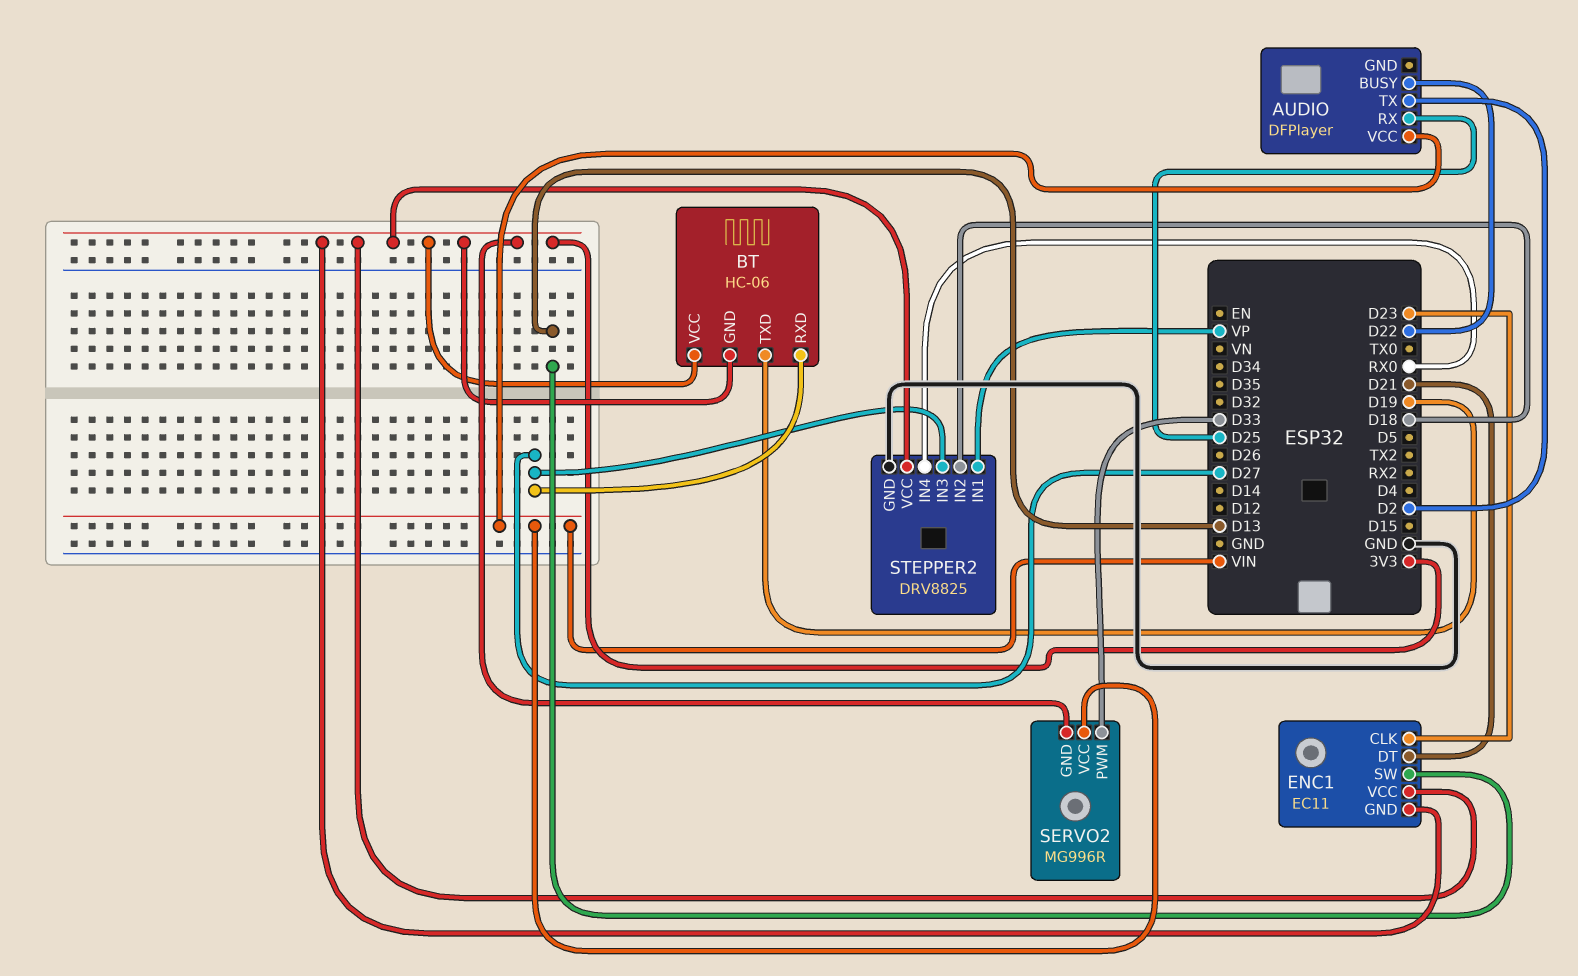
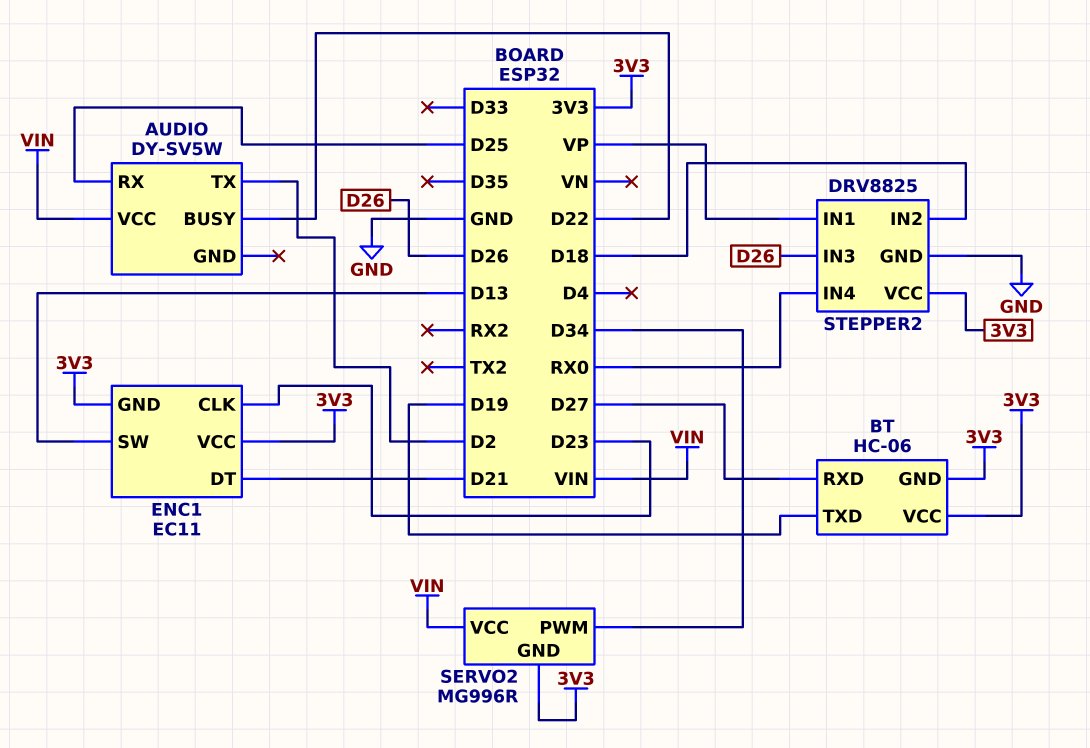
AUDIO: DFPlayer -> DY-SV5W
SERVO2 pin PWM: D33 -> D34
STEPPER2 pin IN3: D27 -> D26

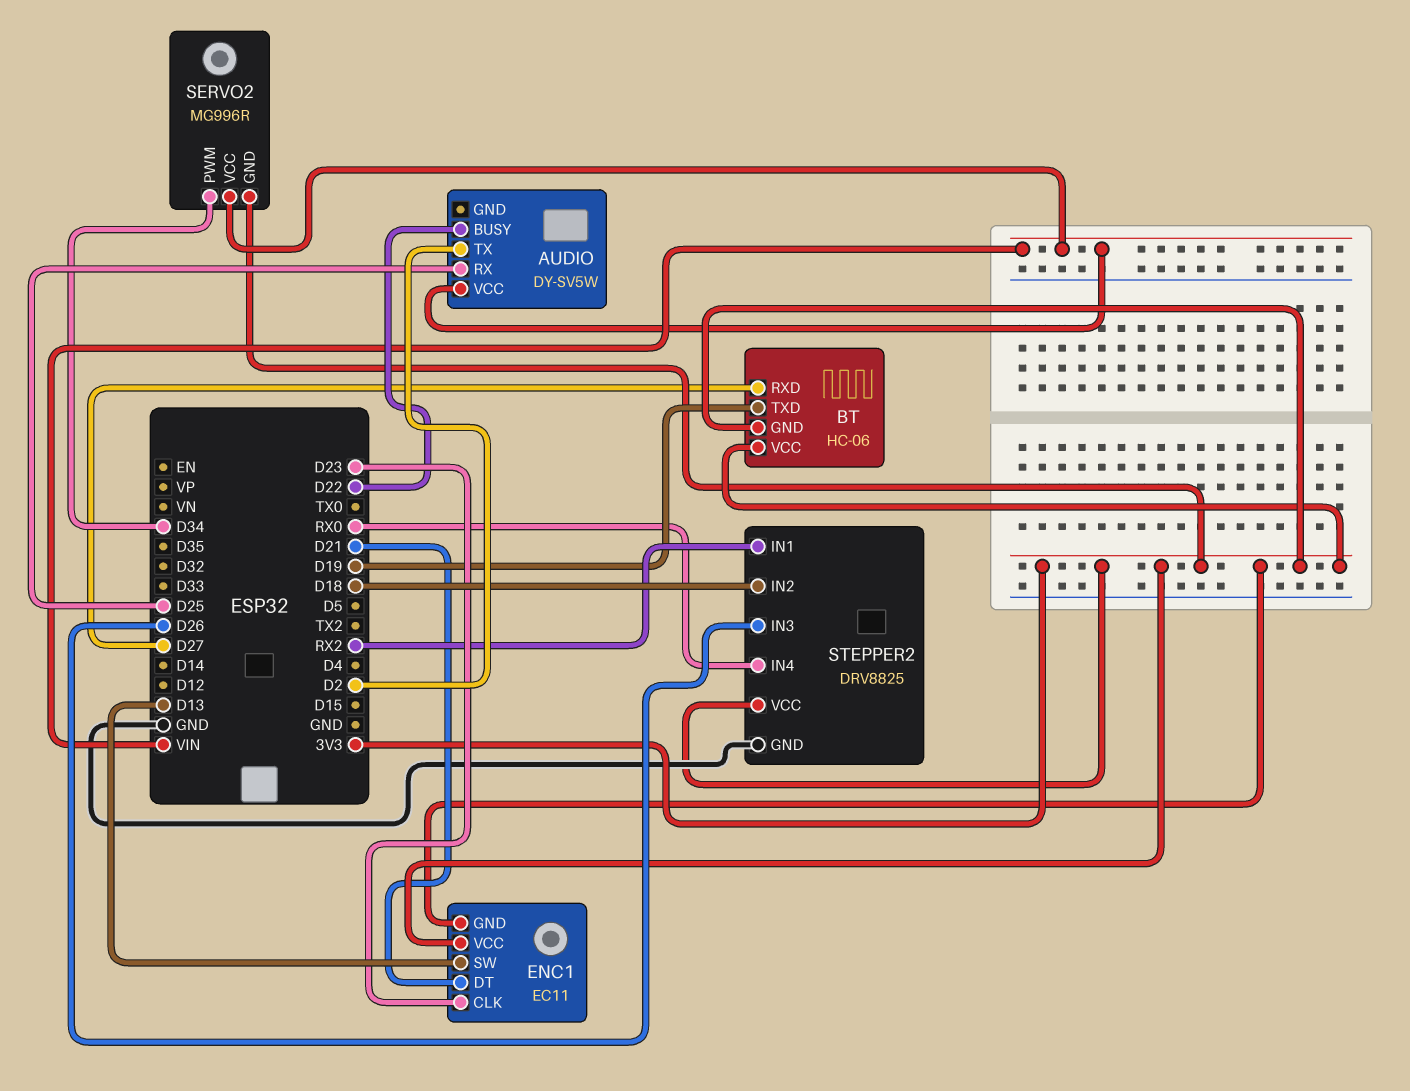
STEPPER2 pin IN1: VP -> RX2

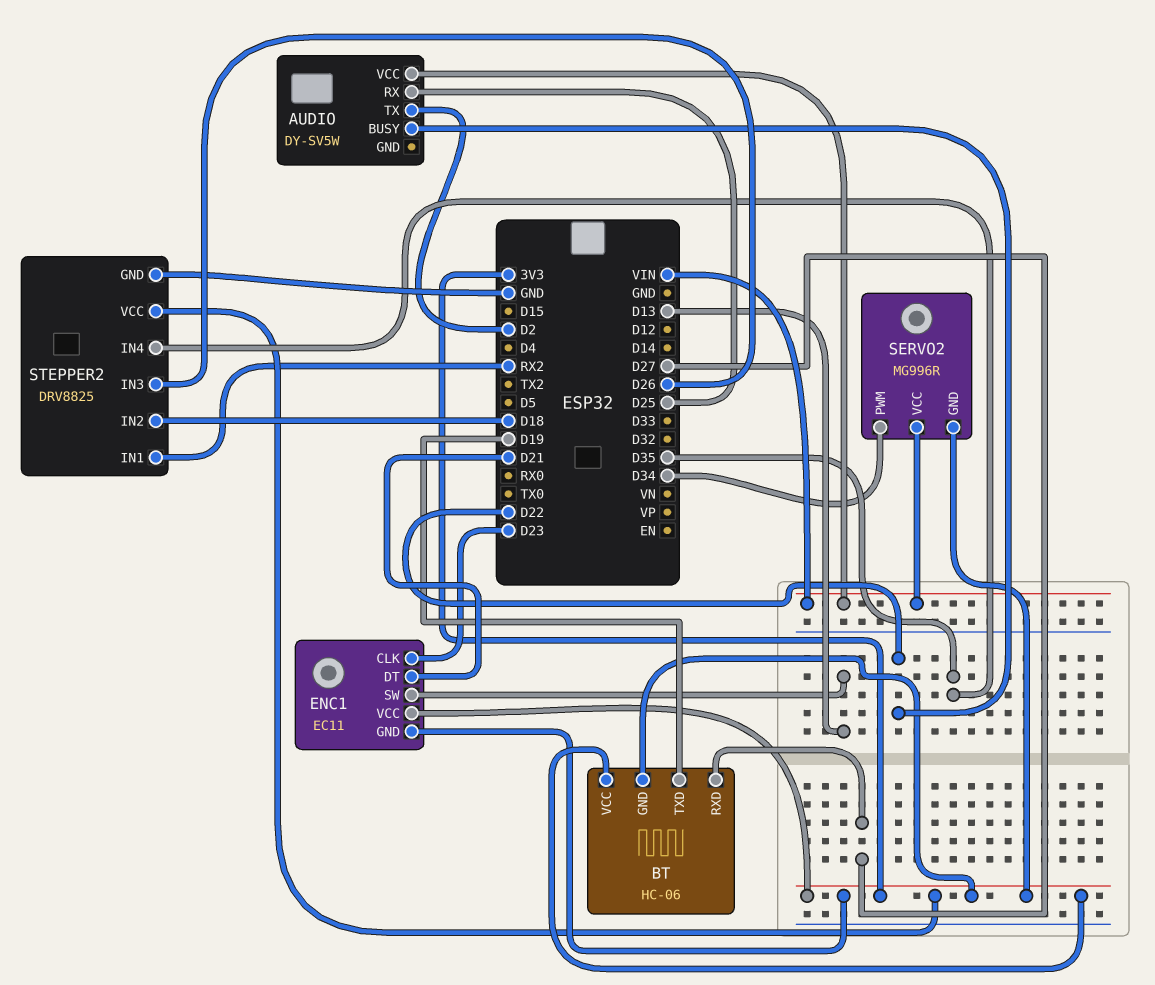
STEPPER2 pin IN4: RX0 -> D35

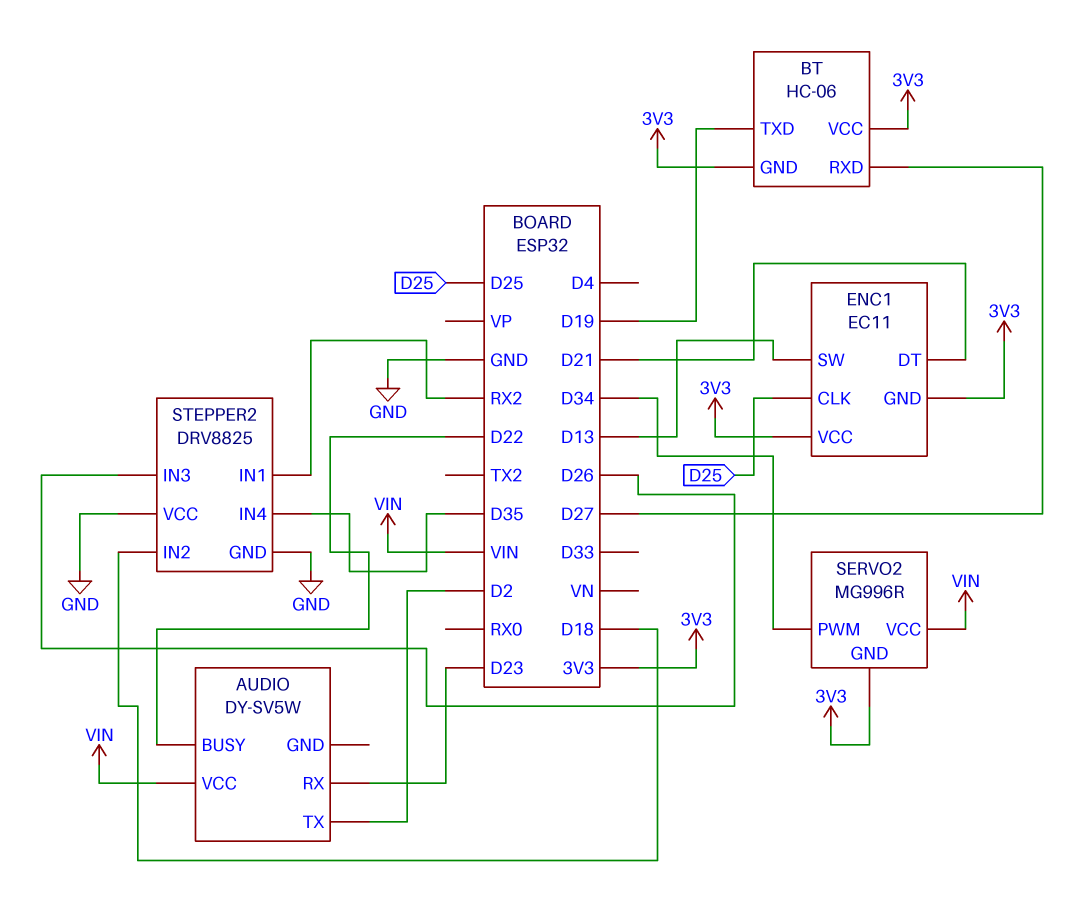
AUDIO pin RX: D25 -> D23
ENC1 pin CLK: D23 -> D25
STEPPER2 pin VCC: 3V3 -> GND

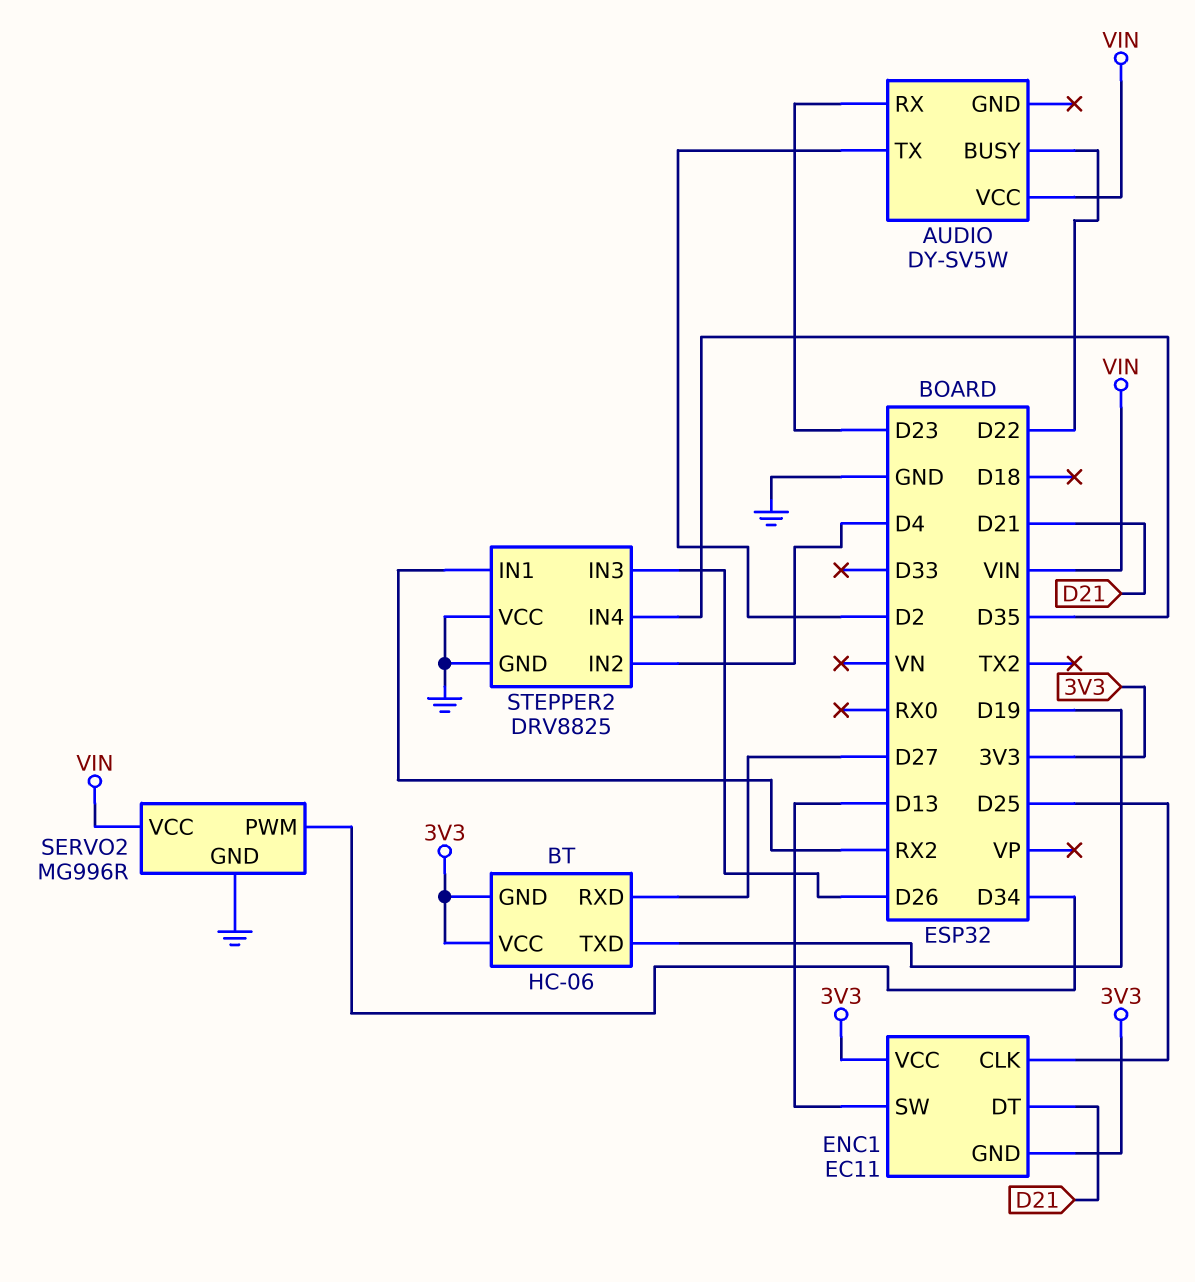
SERVO2 pin GND: 3V3 -> GND
STEPPER2 pin IN2: D18 -> D4

